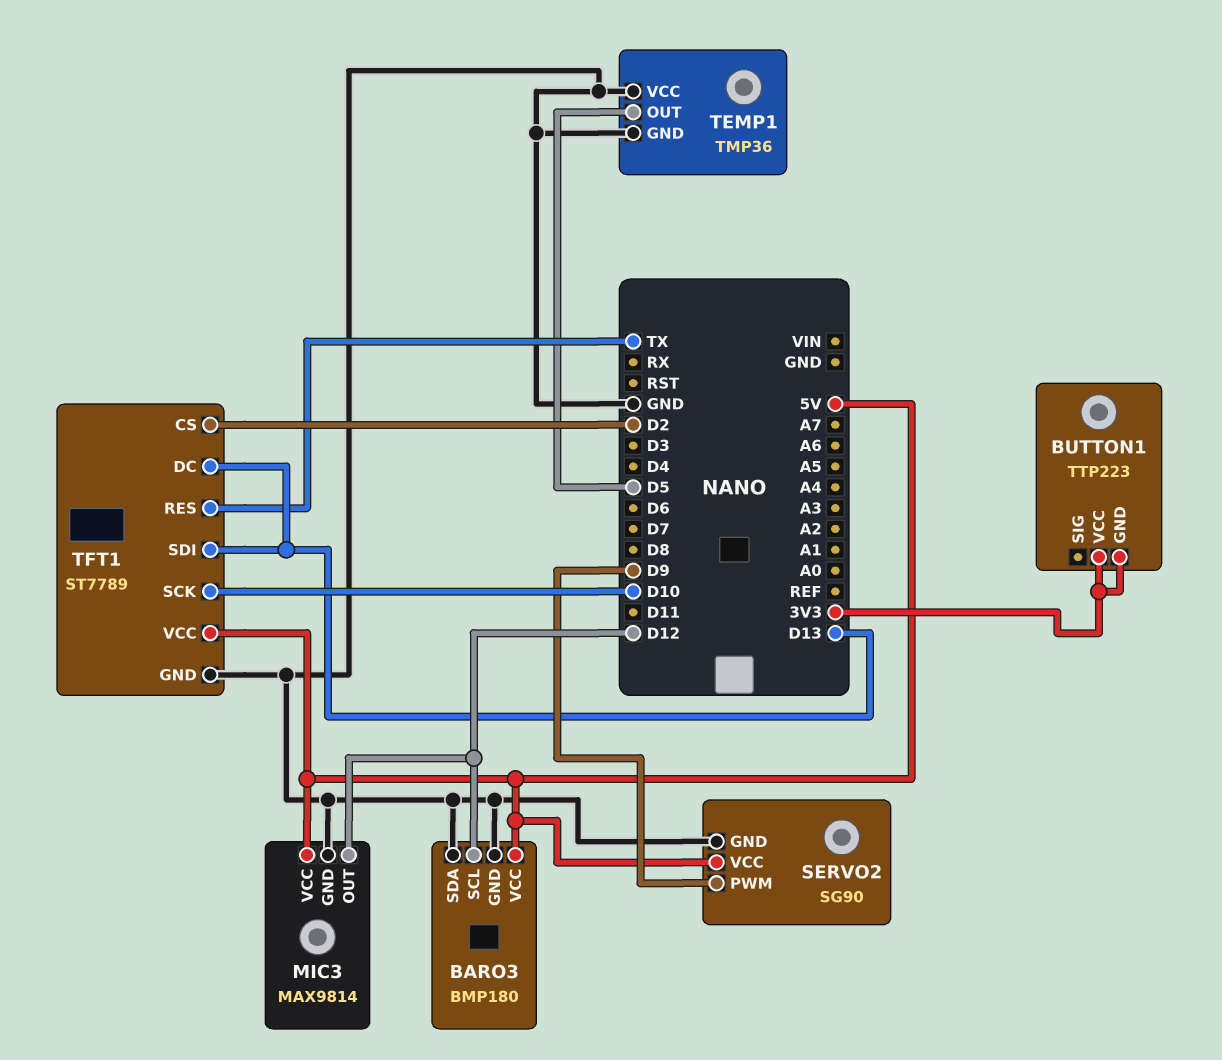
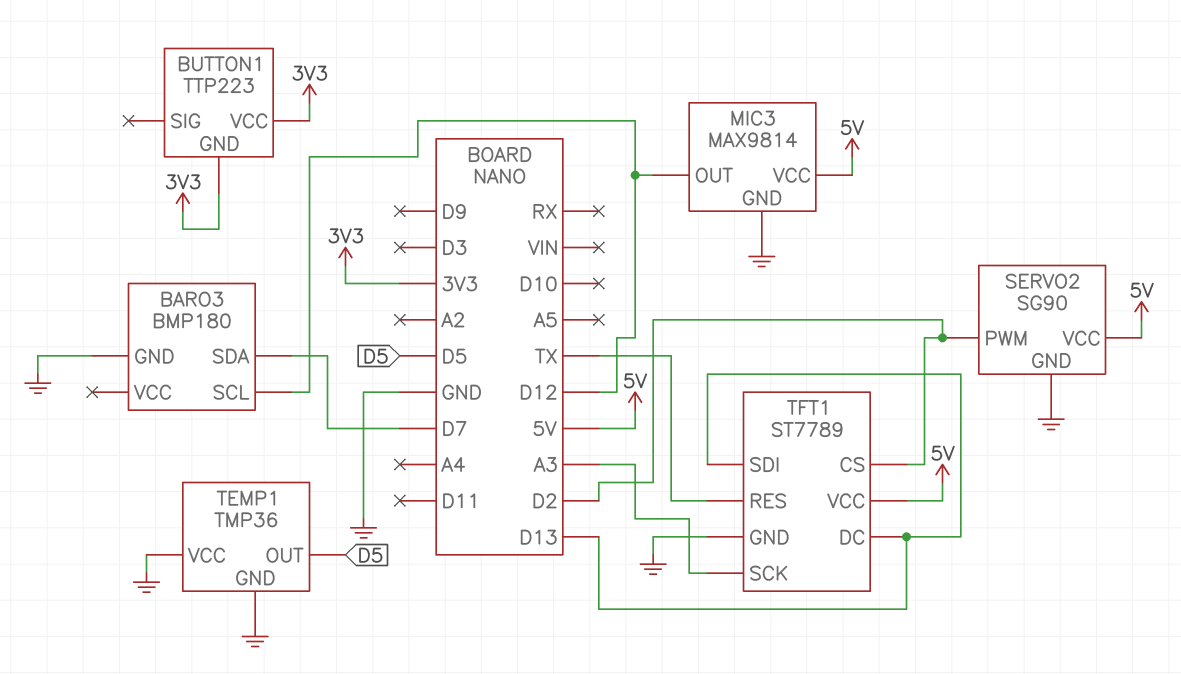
BARO3 pin SDA: GND -> D7
BARO3 pin VCC: 5V -> none
SERVO2 pin PWM: D9 -> D2
TFT1 pin SCK: D10 -> A3

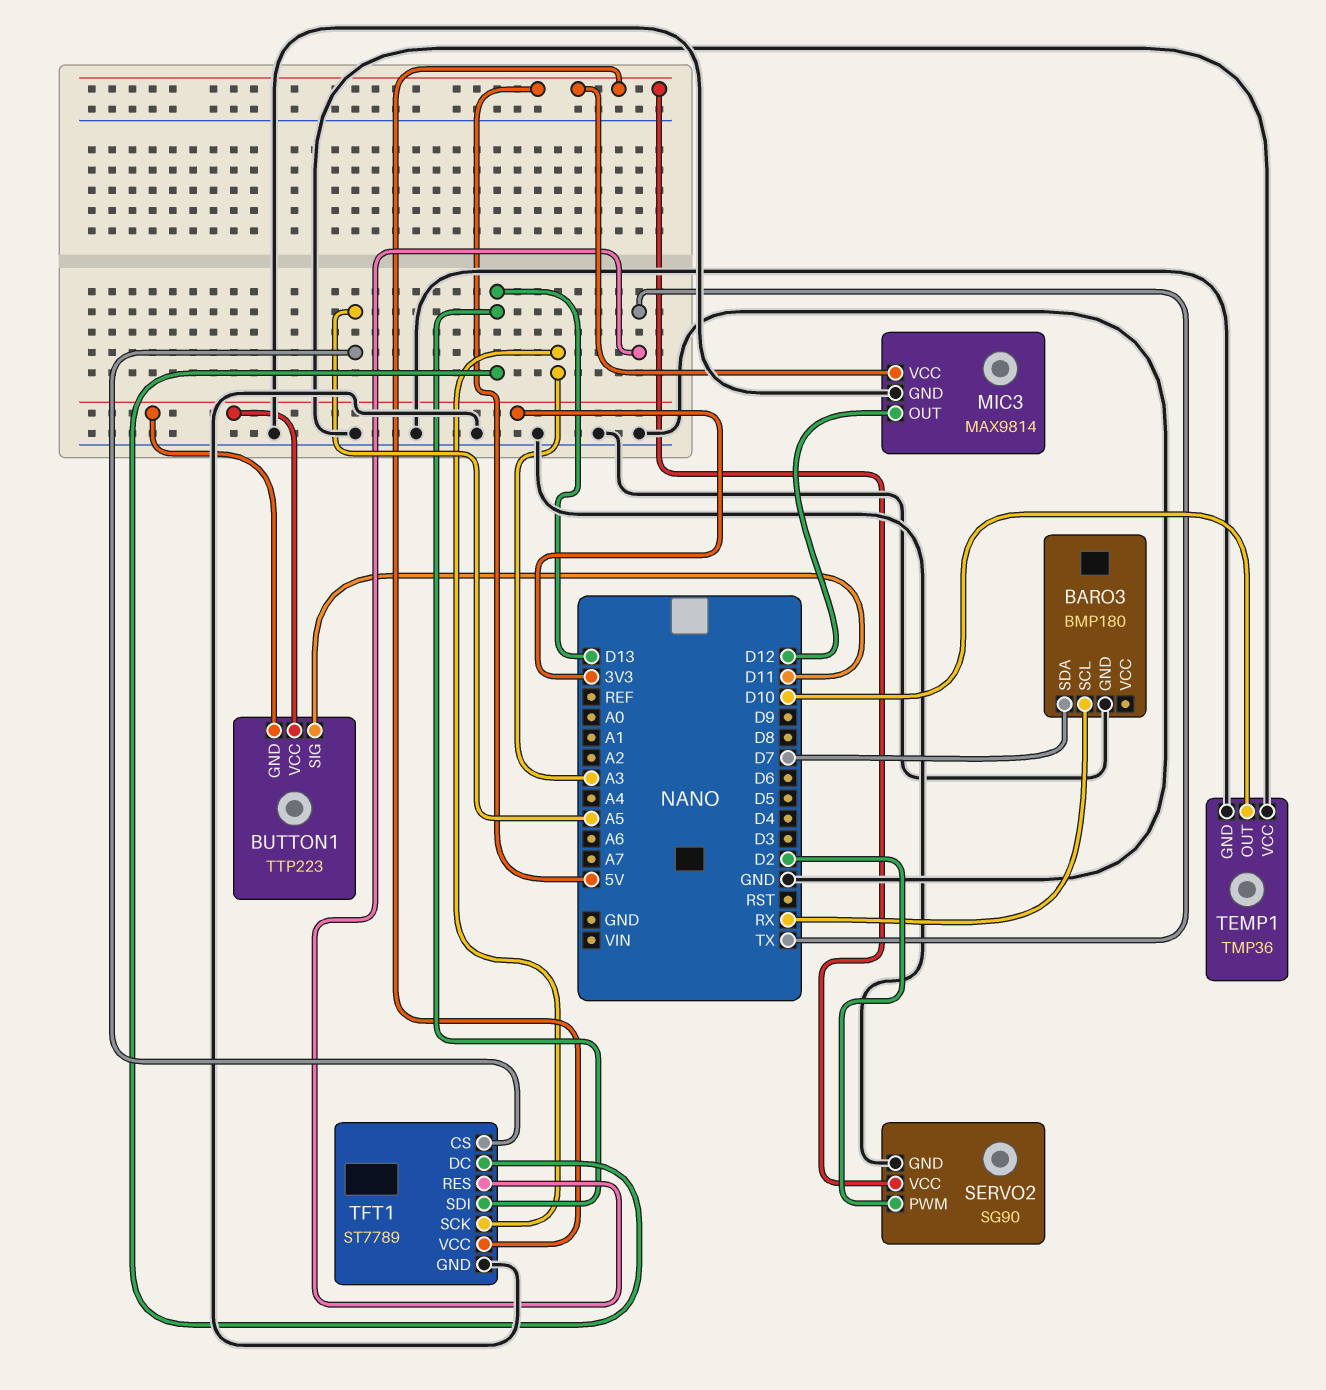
BARO3 pin SCL: D12 -> RX
BUTTON1 pin SIG: none -> D11
TEMP1 pin OUT: D5 -> D10
TFT1 pin CS: D2 -> A5

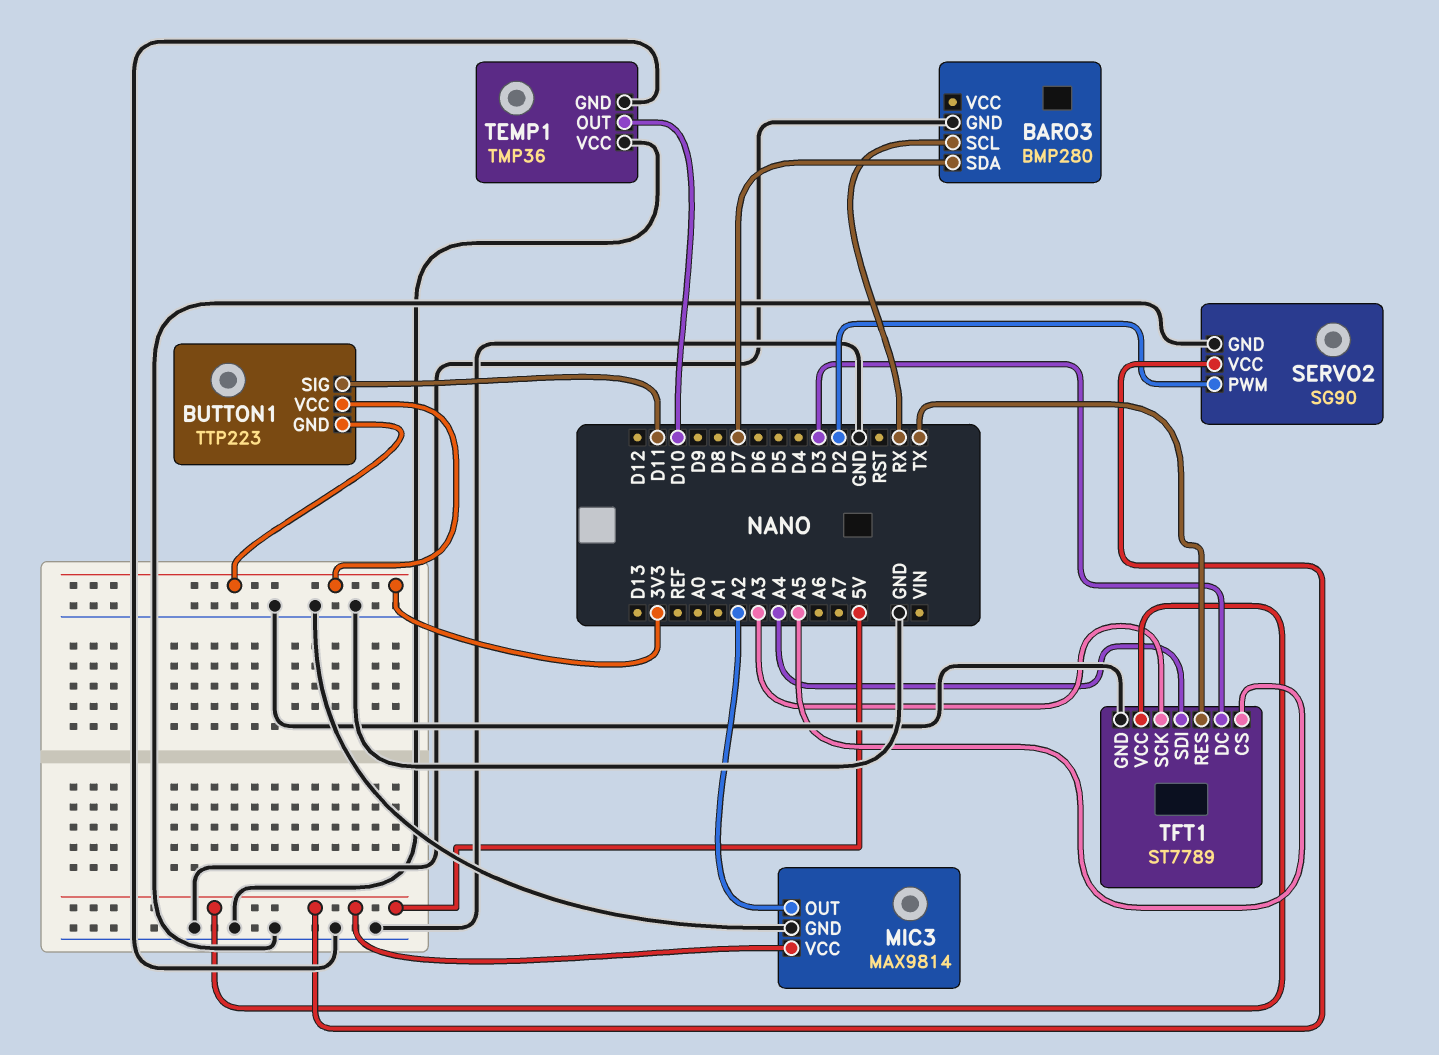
BARO3: BMP180 -> BMP280
MIC3 pin OUT: D12 -> A2
TFT1 pin DC: D13 -> D3
TFT1 pin SDI: D13 -> A4

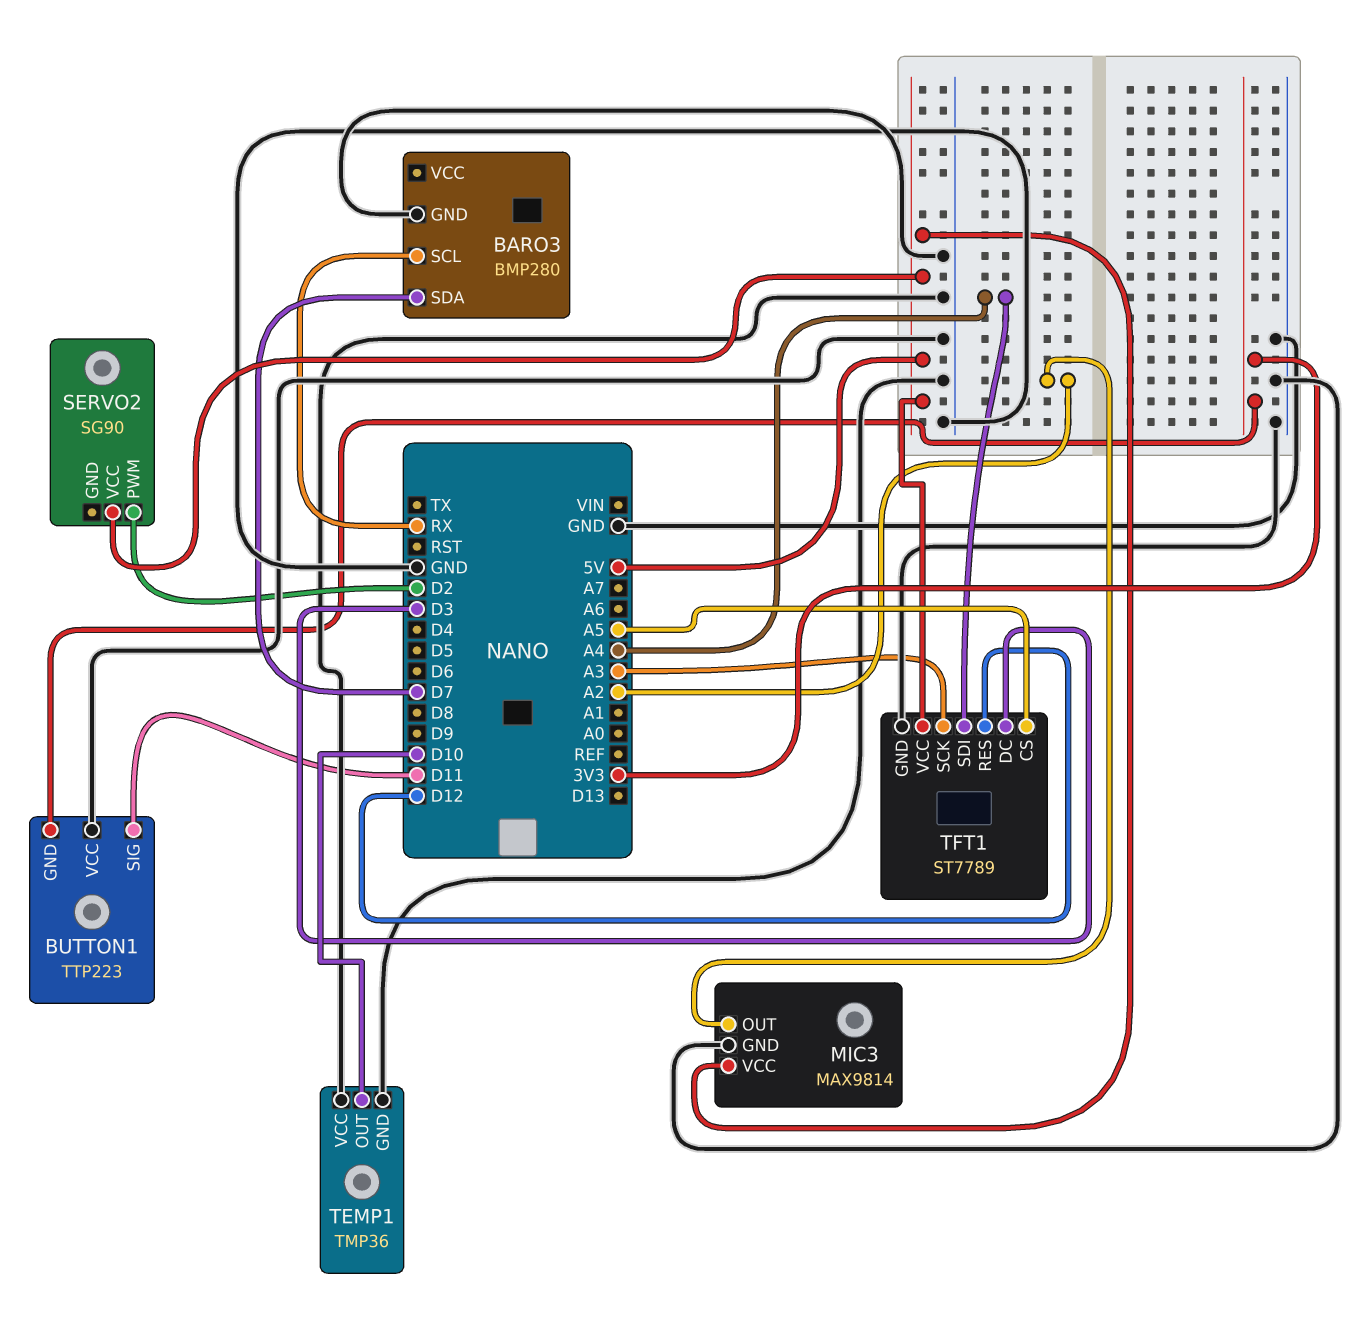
BUTTON1 pin VCC: 3V3 -> GND
SERVO2 pin GND: GND -> none
TFT1 pin RES: TX -> D12

